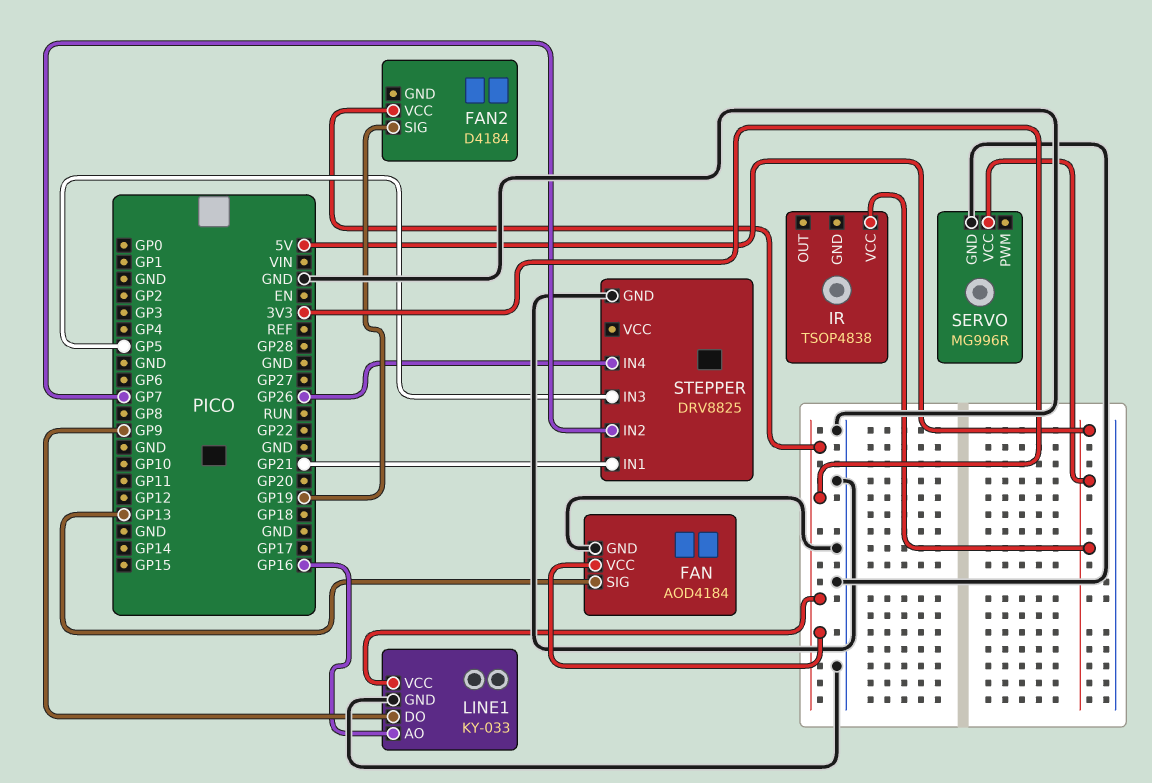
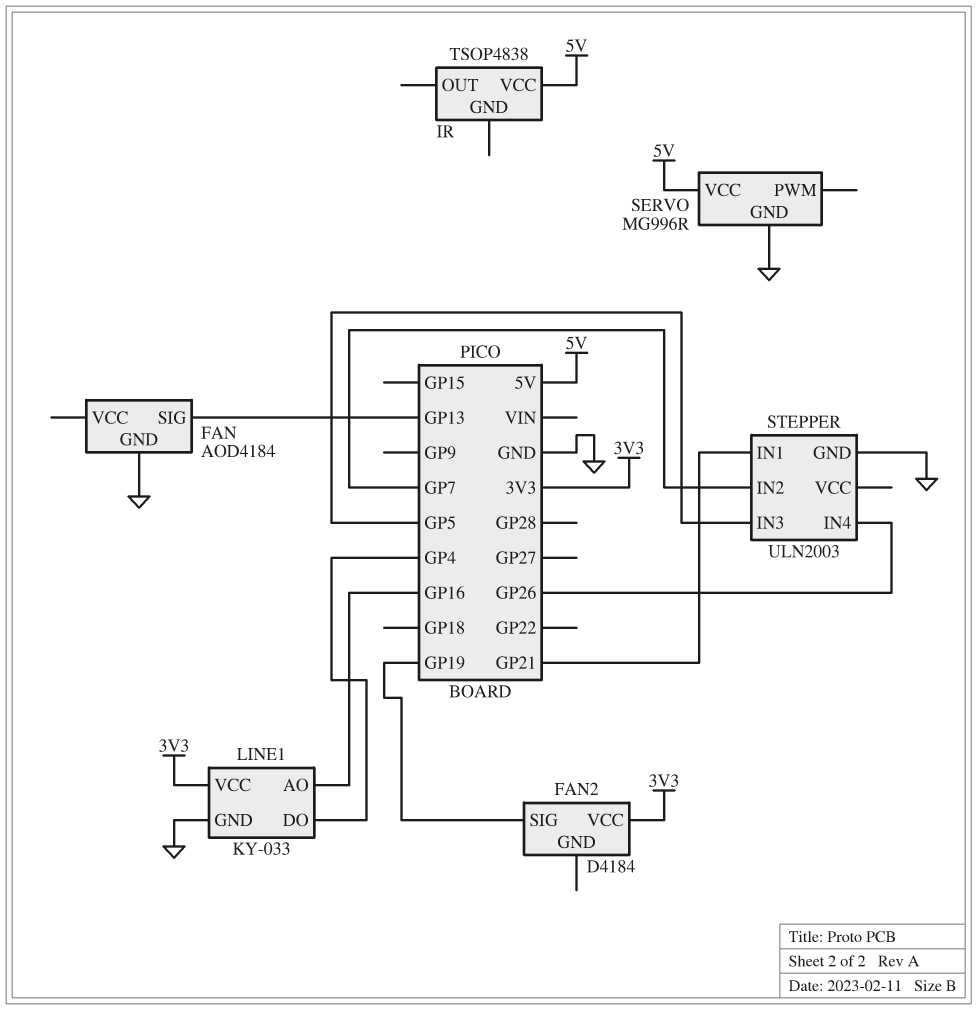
FAN pin VCC: 3V3 -> none
LINE1 pin DO: GP9 -> GP4
STEPPER: DRV8825 -> ULN2003

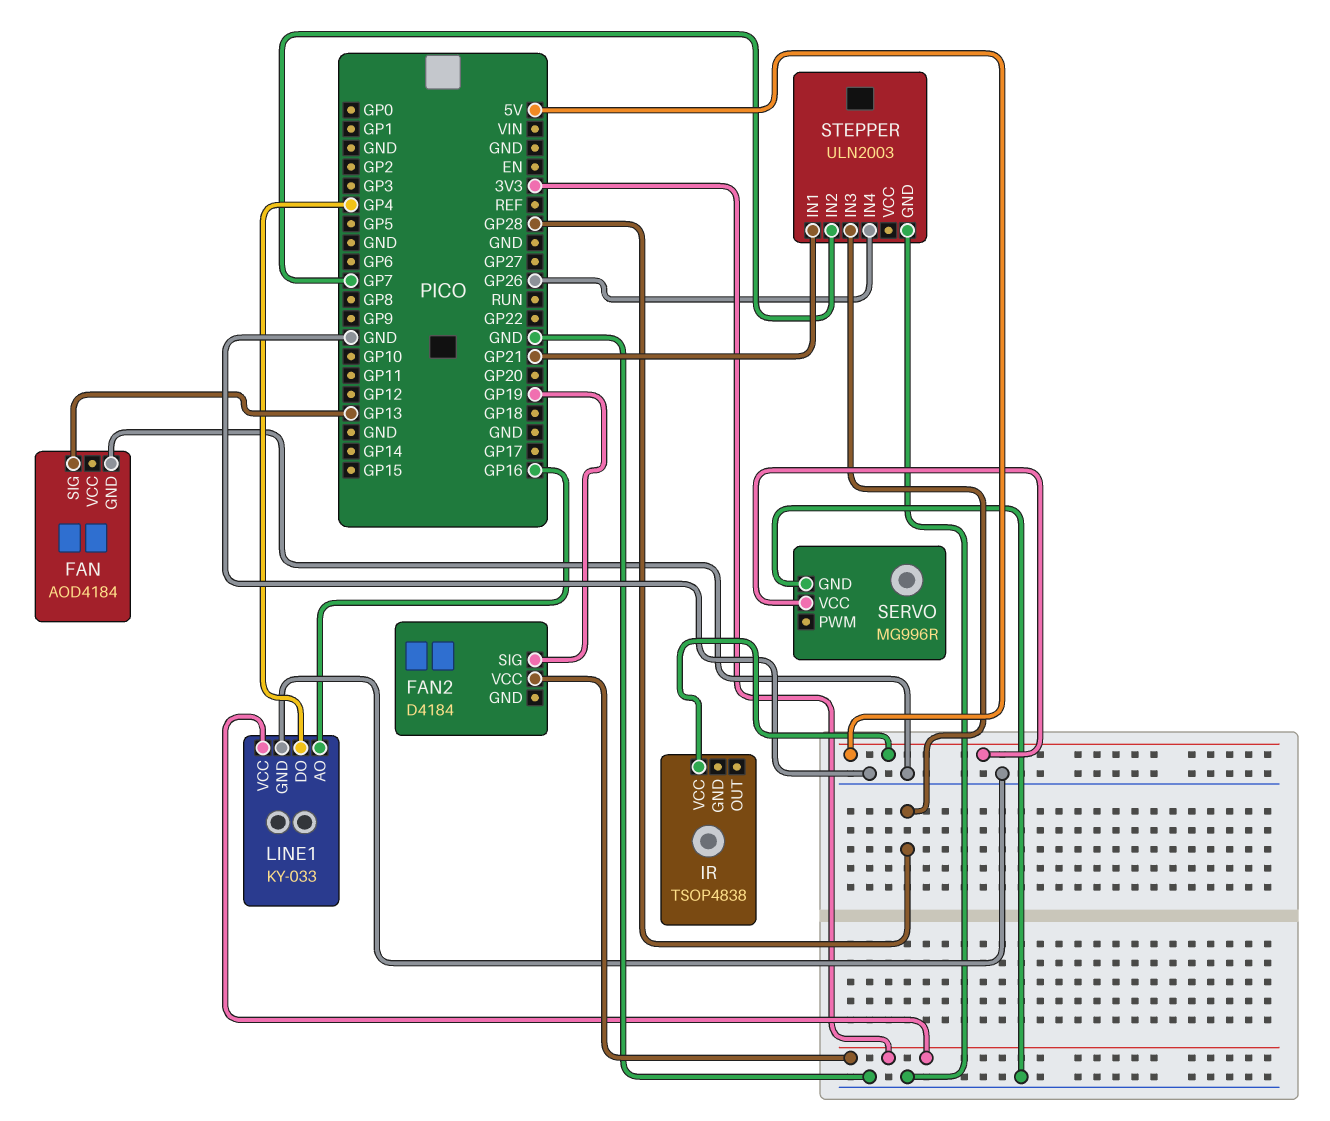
STEPPER pin IN3: GP5 -> GP28

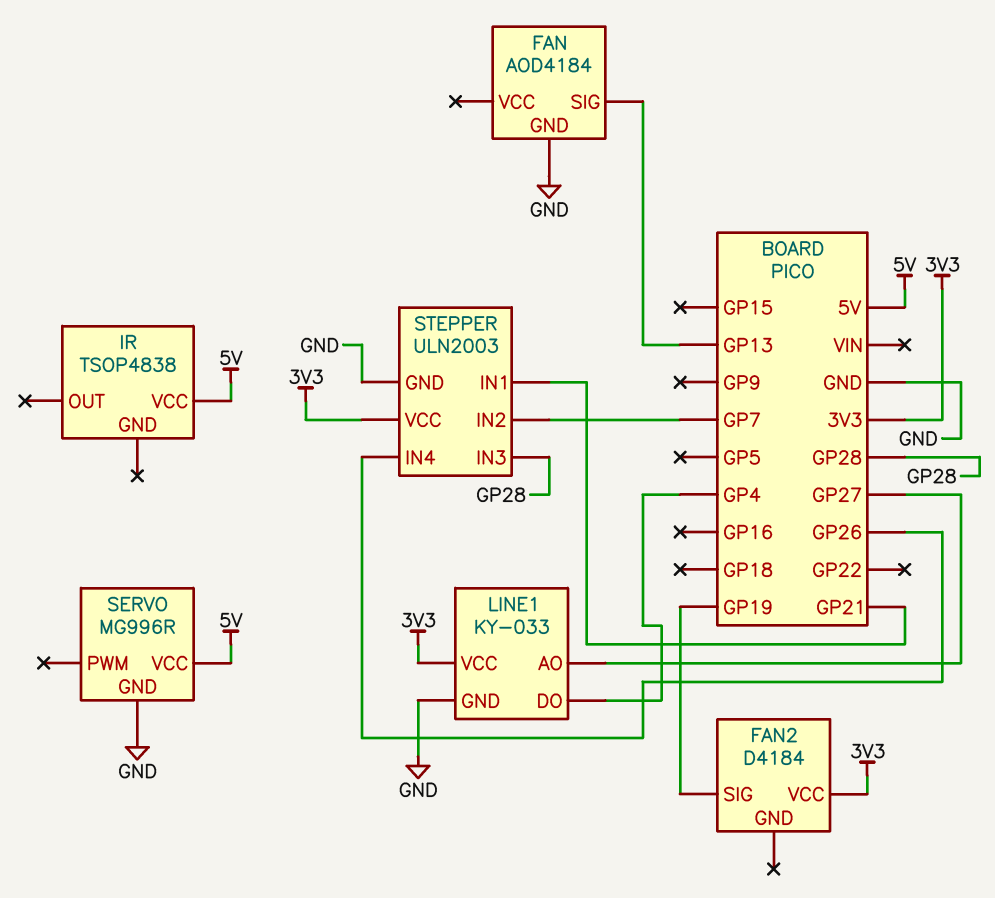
LINE1 pin AO: GP16 -> GP27
STEPPER pin VCC: none -> 3V3

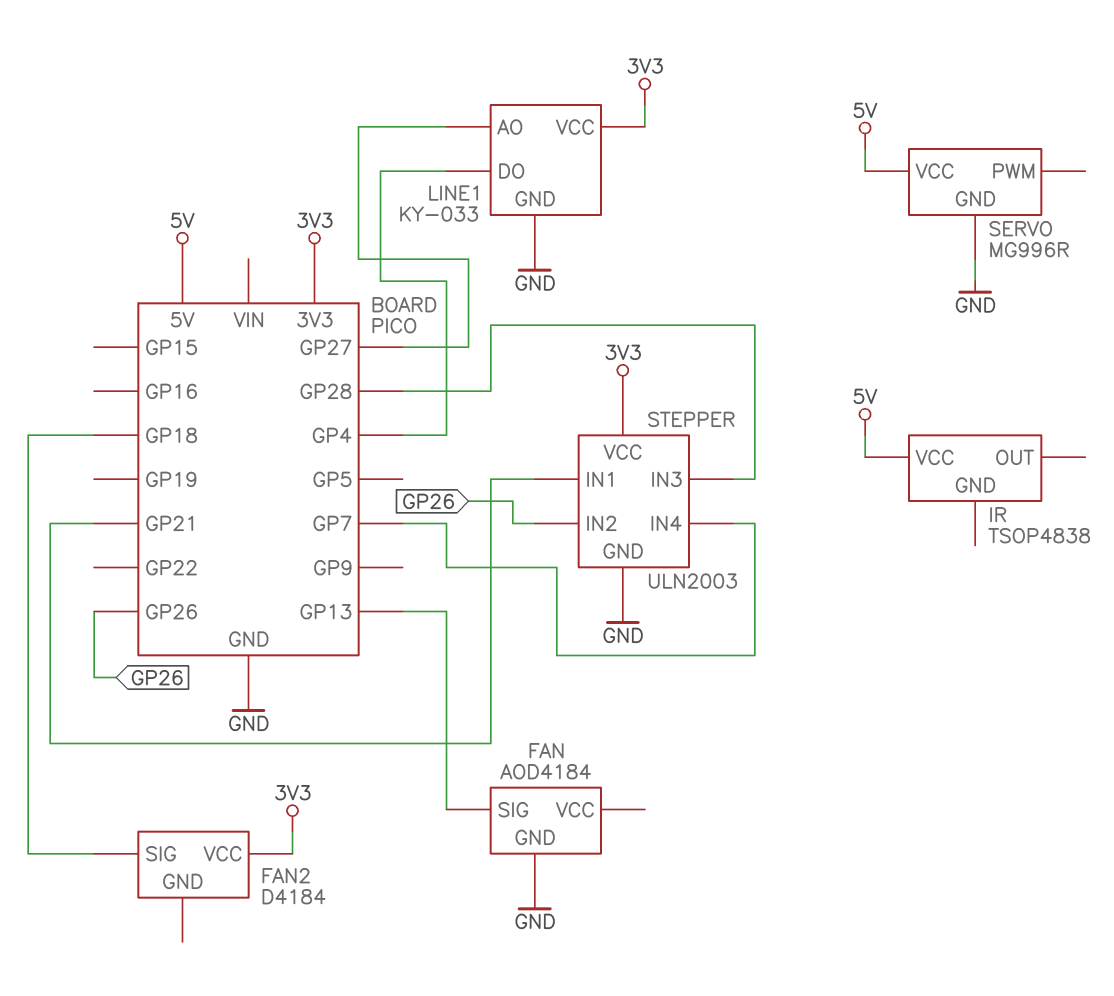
FAN2 pin SIG: GP19 -> GP18
STEPPER pin IN2: GP7 -> GP26
STEPPER pin IN4: GP26 -> GP7

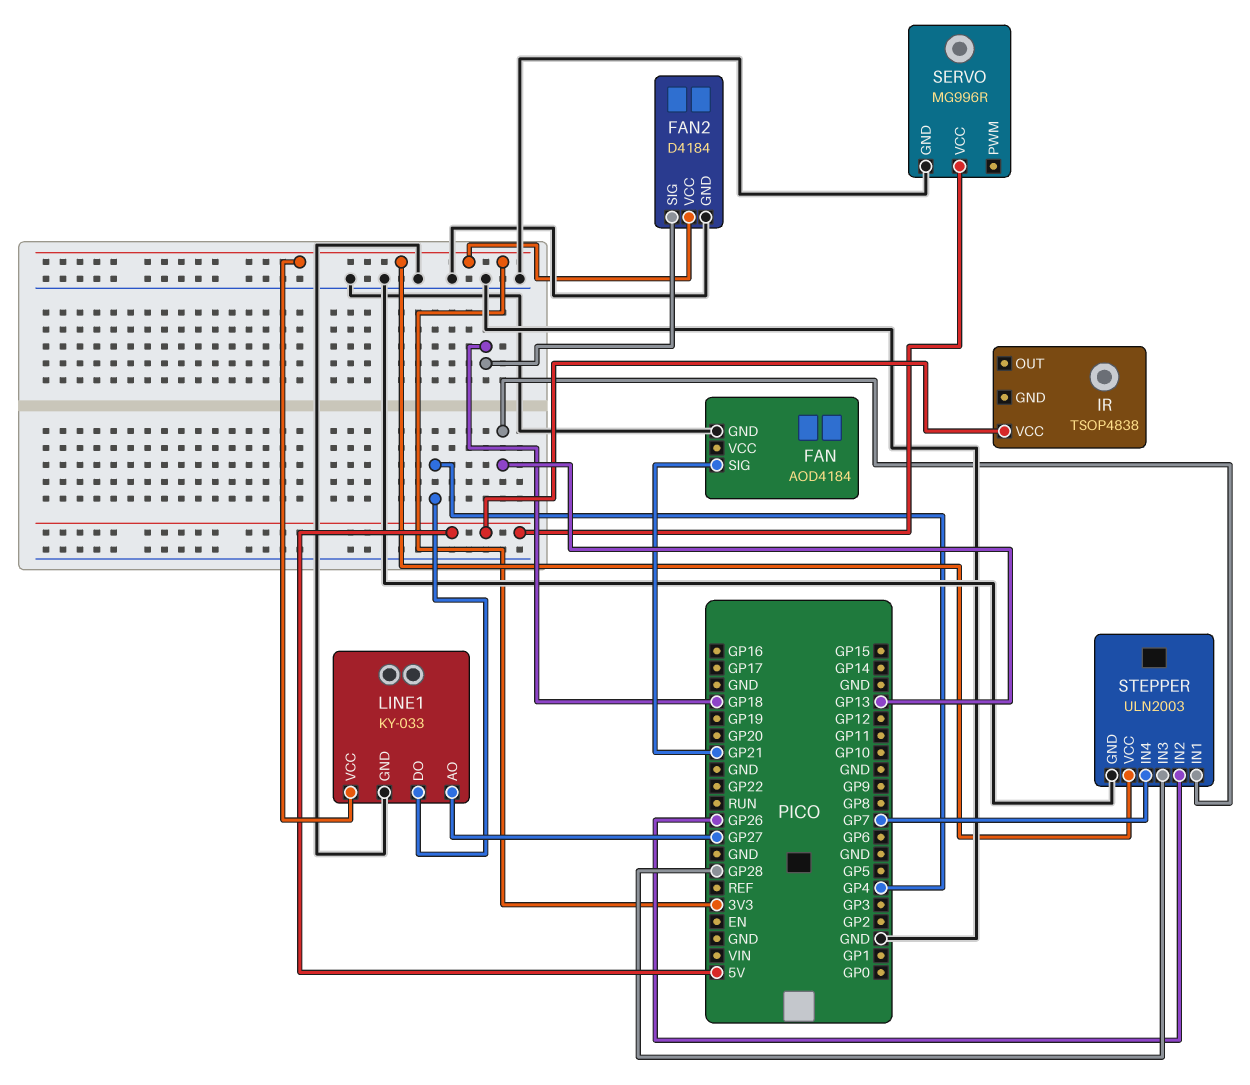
FAN pin SIG: GP13 -> GP21
FAN2 pin GND: none -> GND
STEPPER pin IN1: GP21 -> GP13

